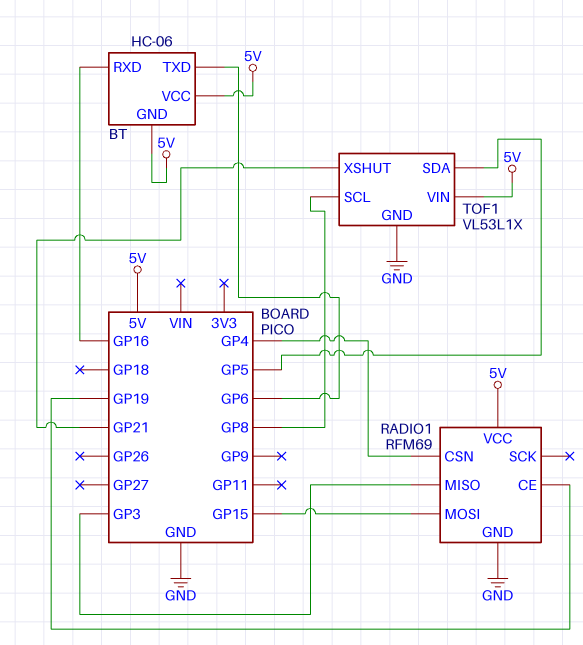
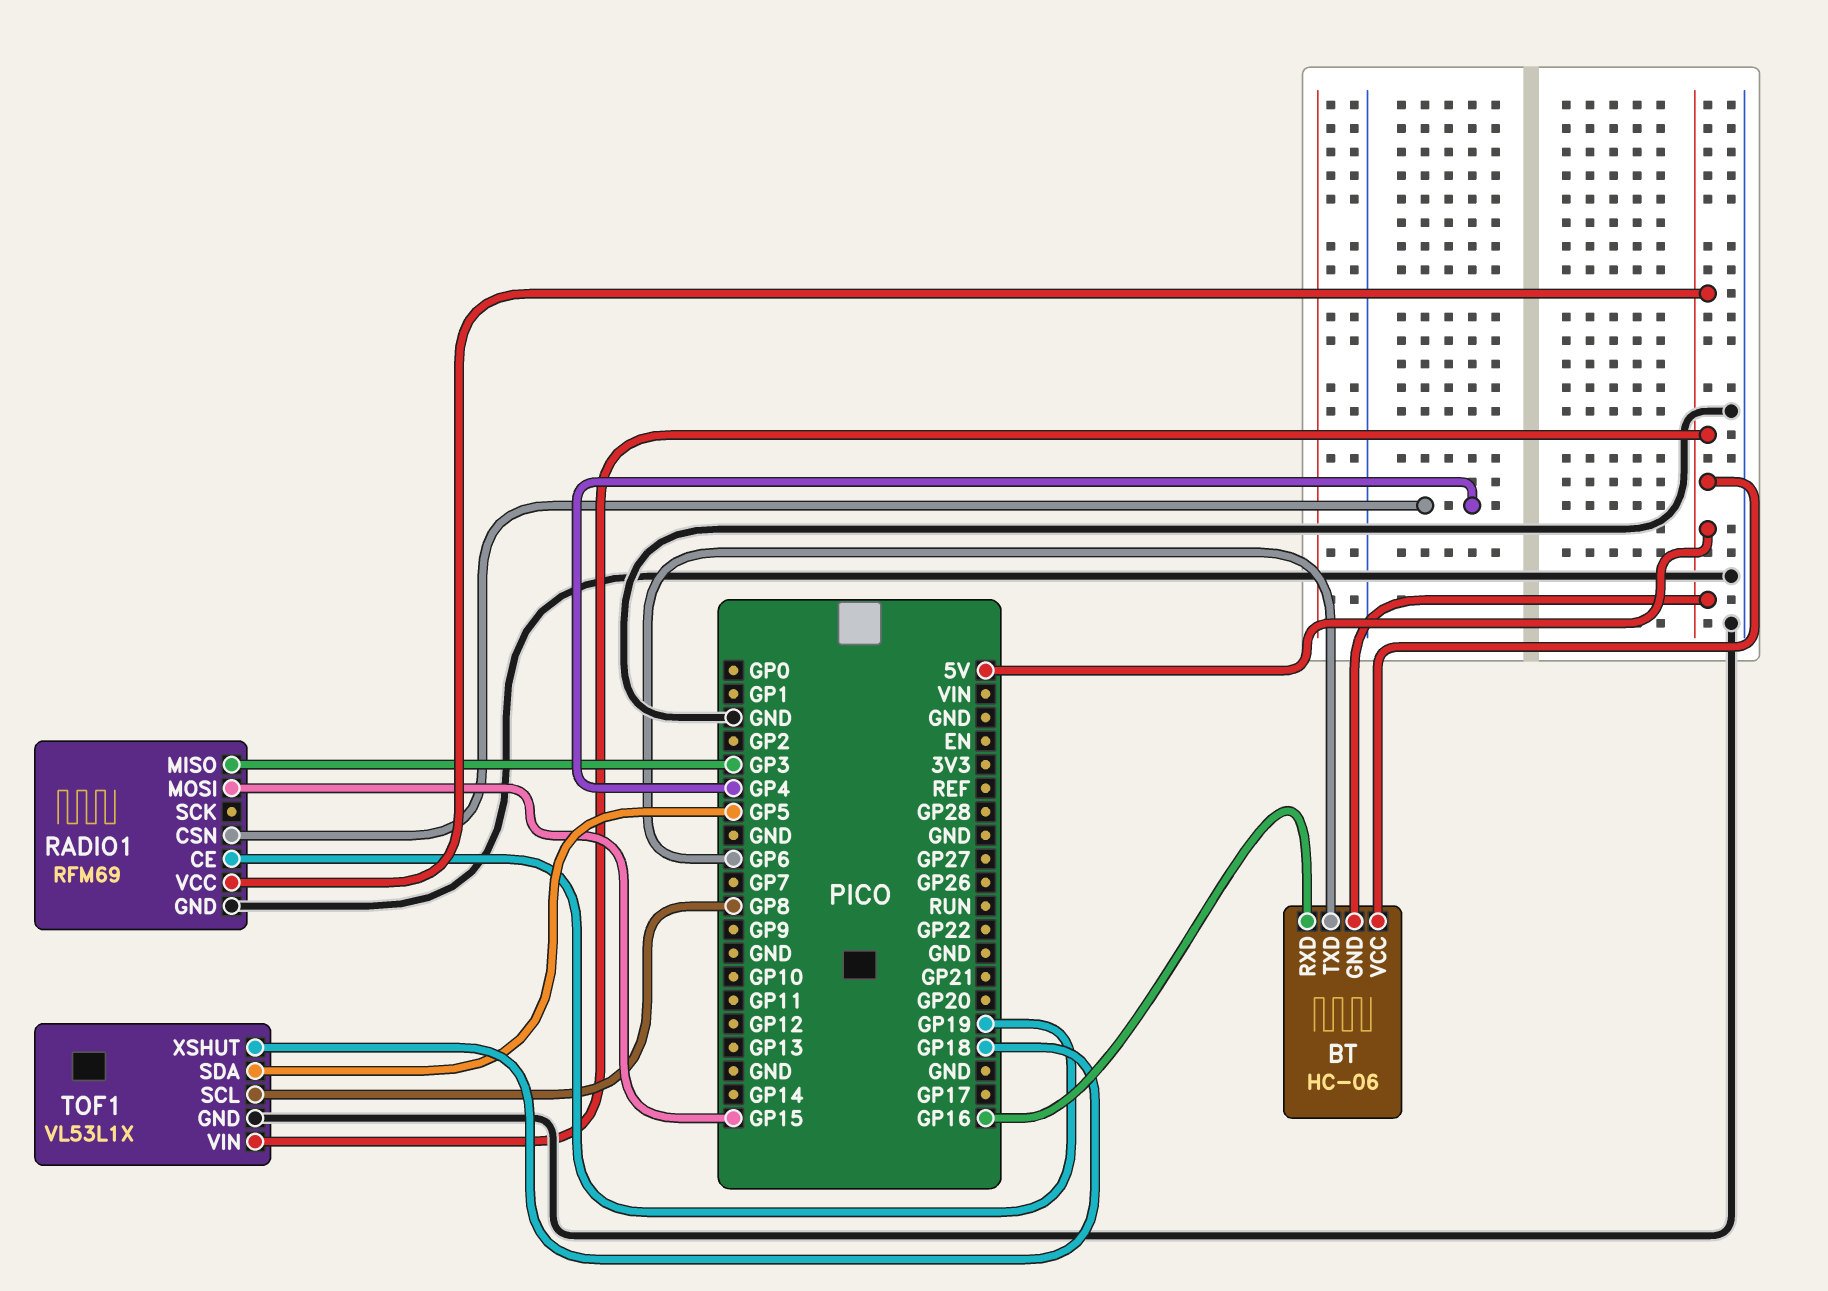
TOF1 pin XSHUT: GP21 -> GP18

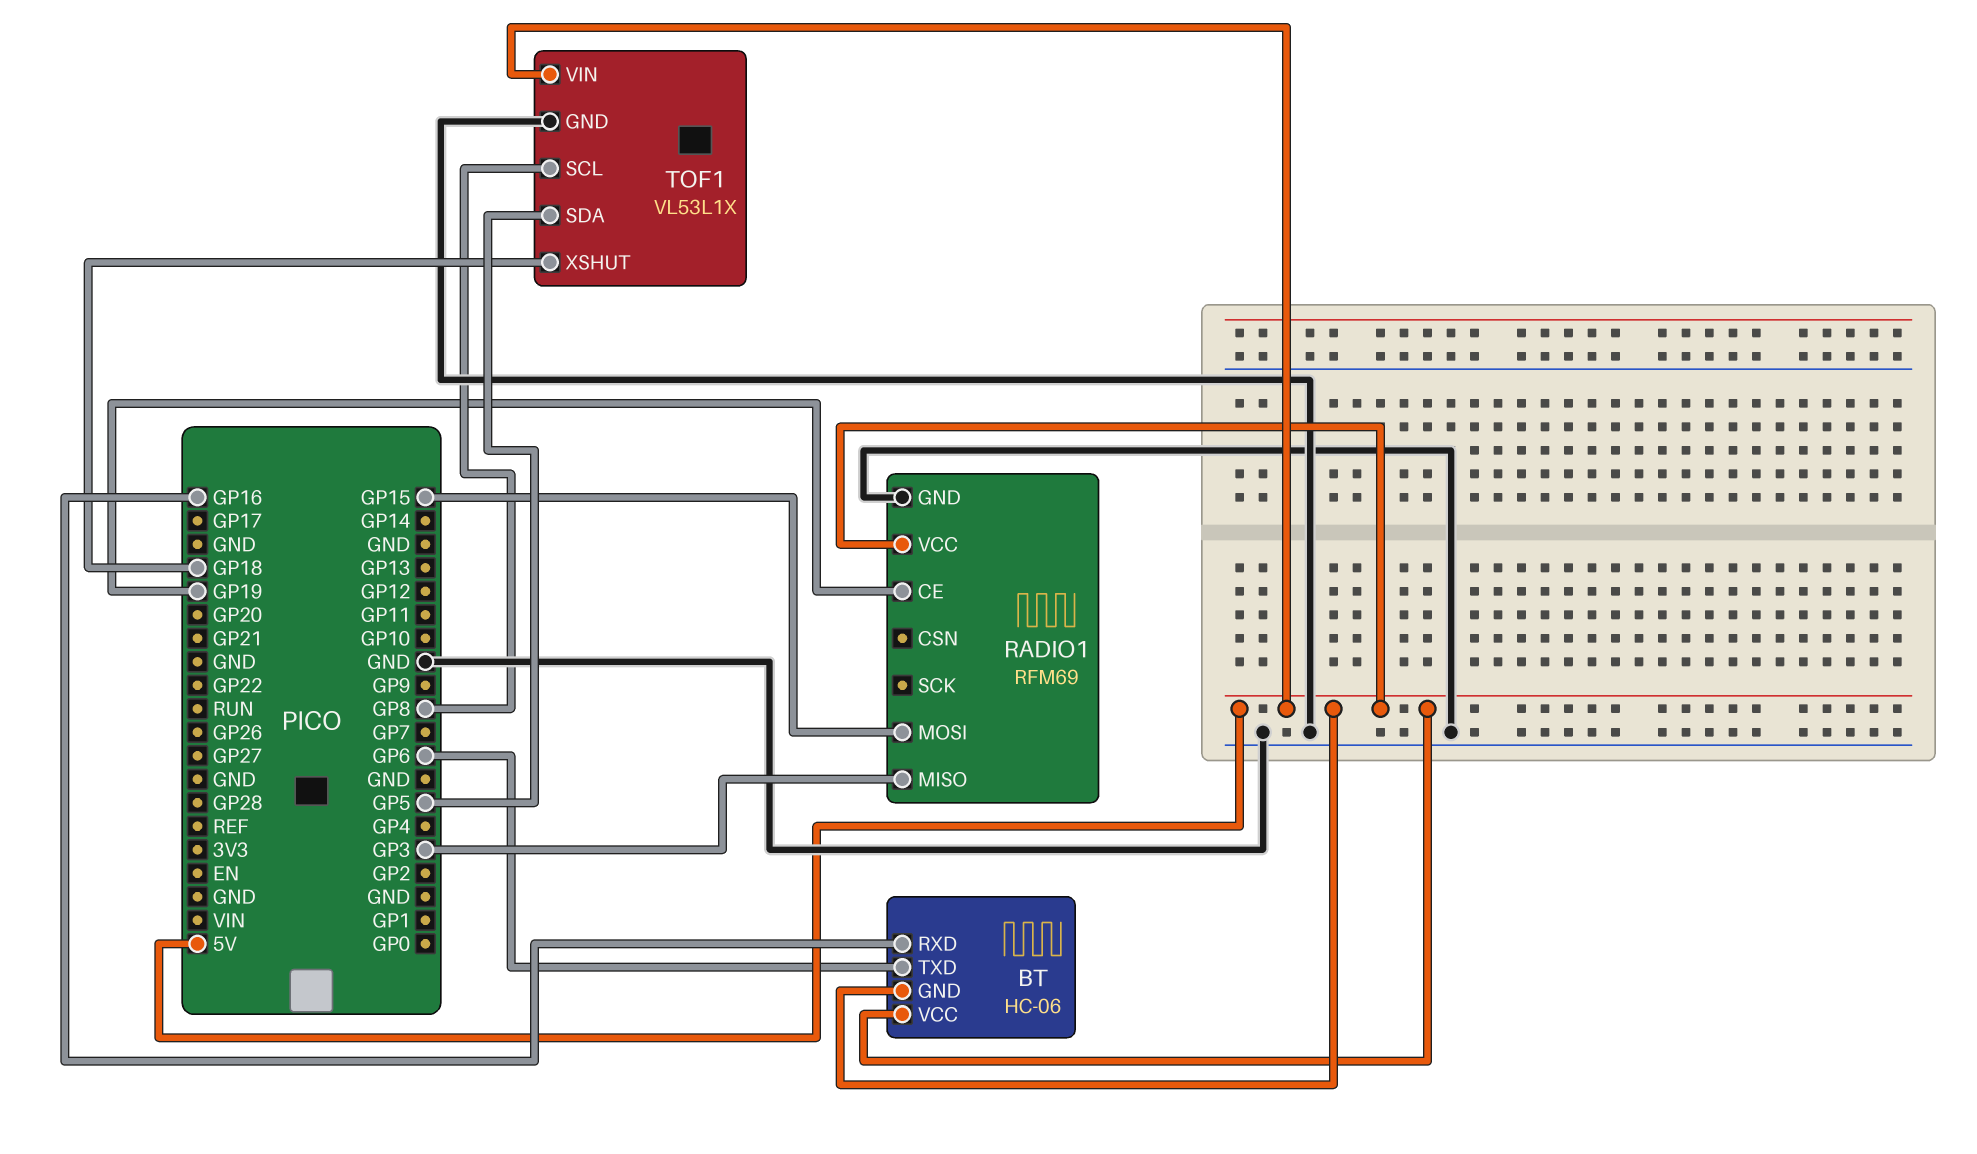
RADIO1 pin CSN: GP4 -> none

